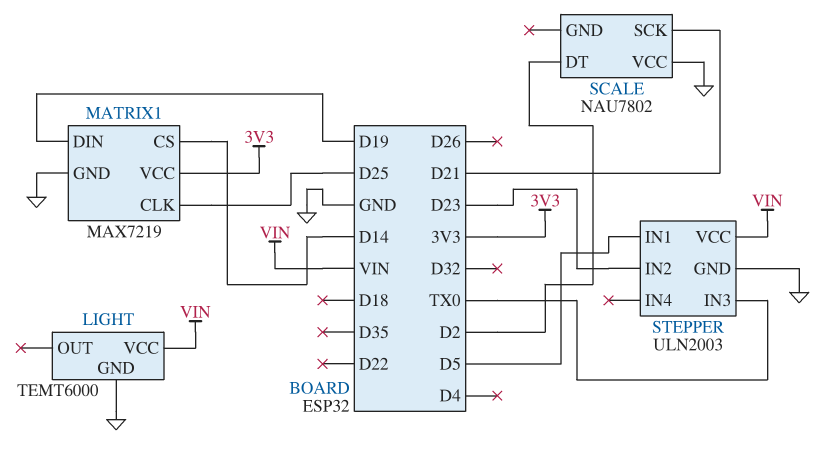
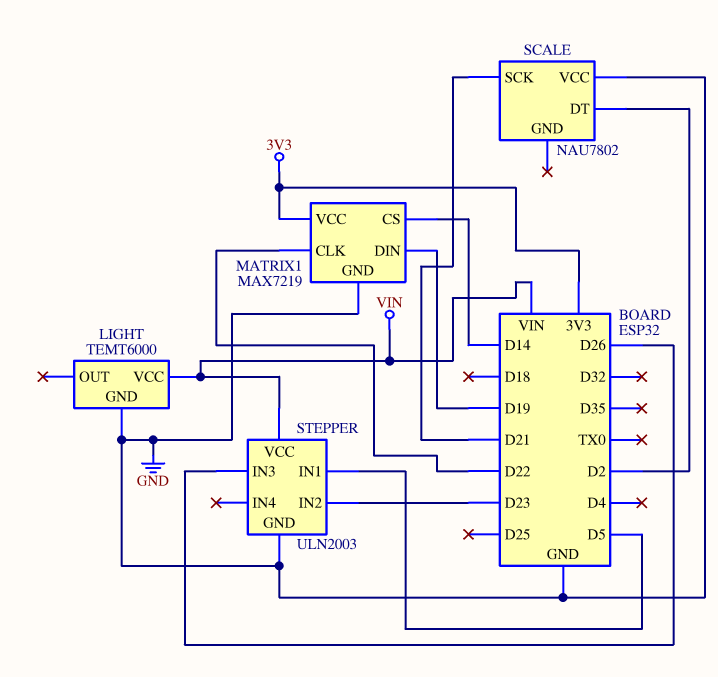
MATRIX1 pin CLK: D25 -> D22
STEPPER pin IN3: TX0 -> D26

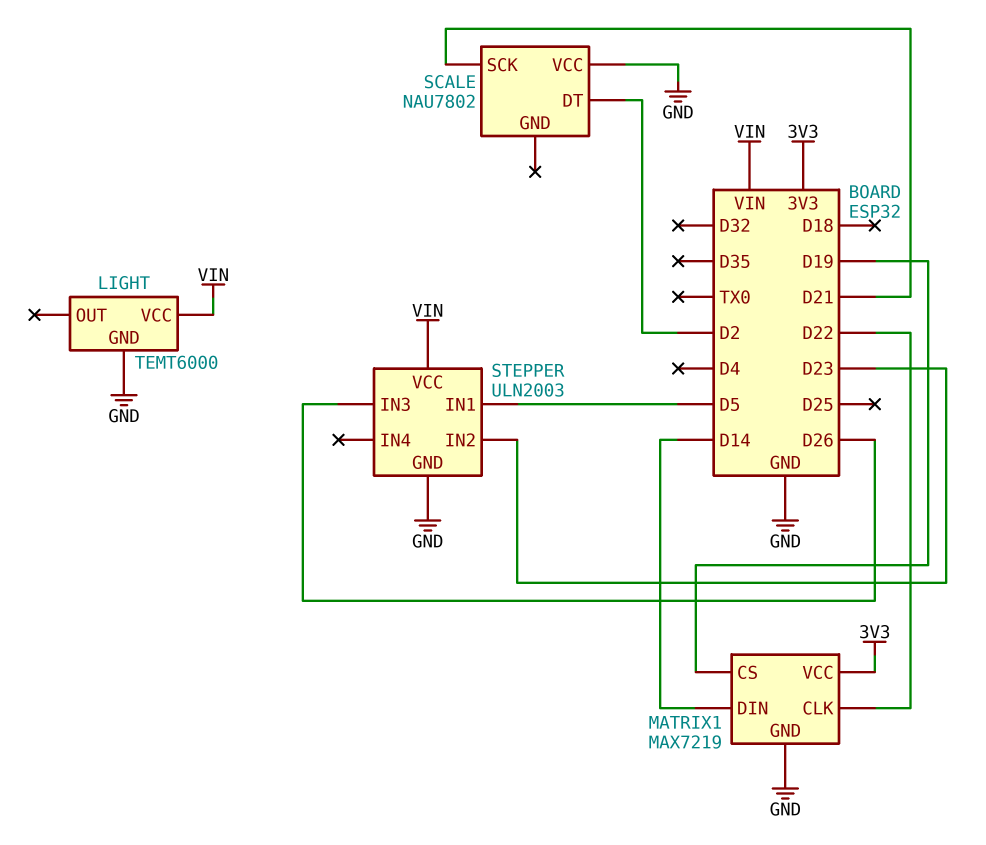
MATRIX1 pin CS: D14 -> D19
MATRIX1 pin DIN: D19 -> D14

